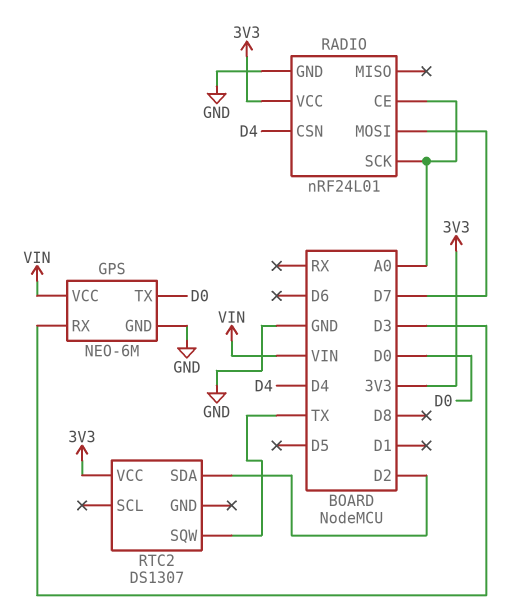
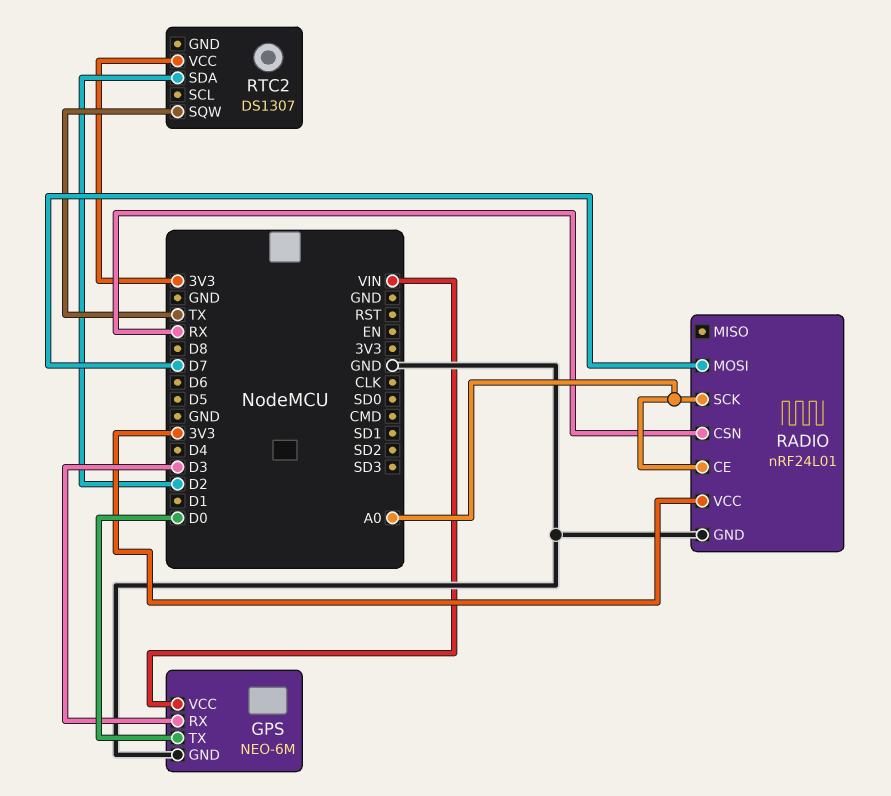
RADIO pin CSN: D4 -> RX

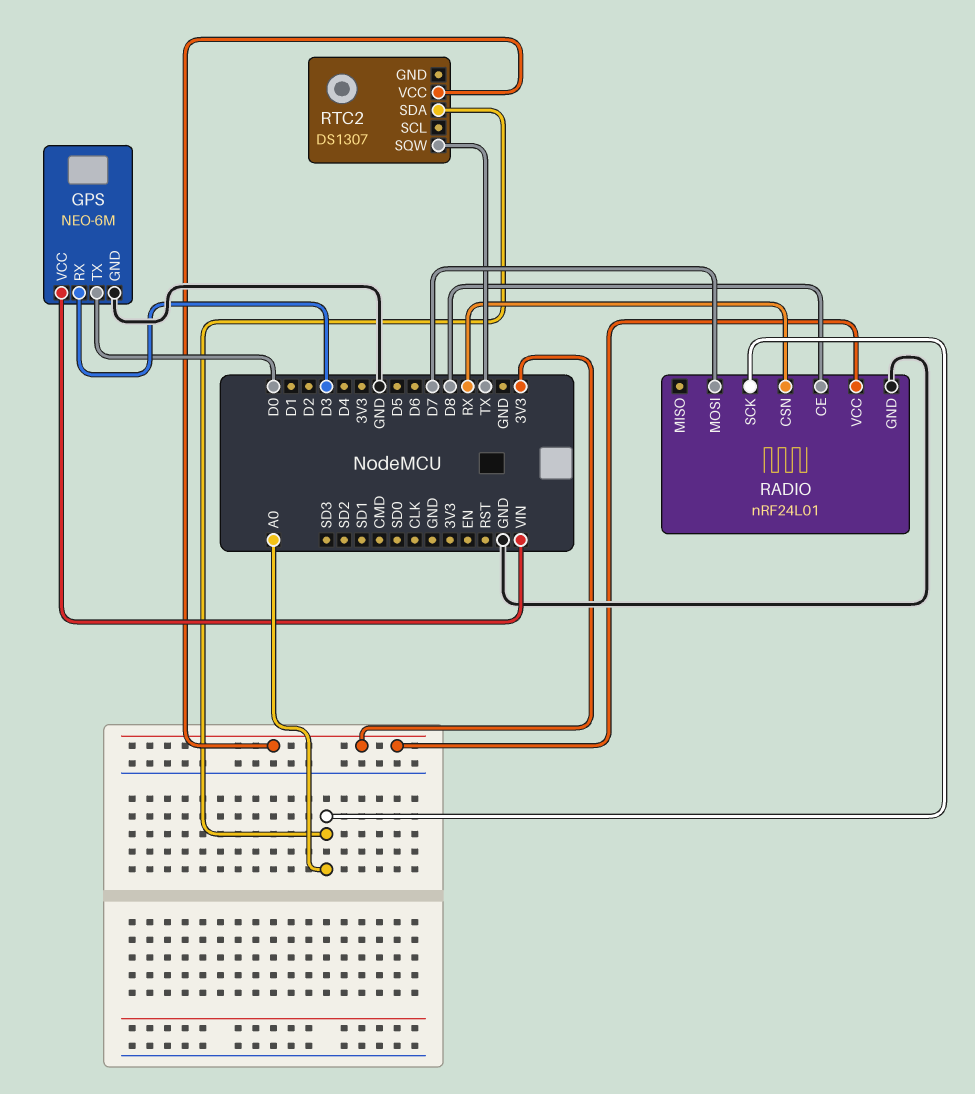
RADIO pin CE: A0 -> D8
RTC2 pin SDA: D2 -> A0

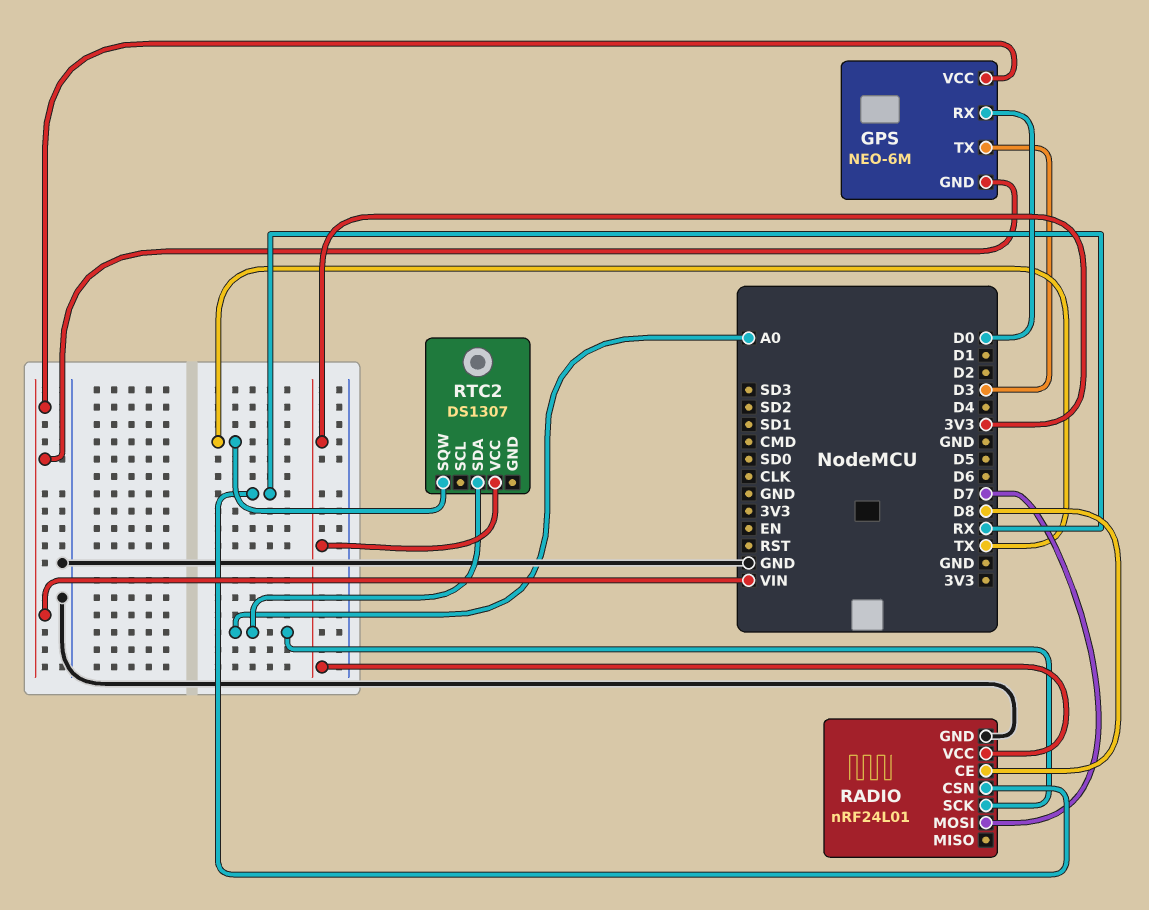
GPS pin GND: GND -> VIN
GPS pin RX: D3 -> D0
GPS pin TX: D0 -> D3

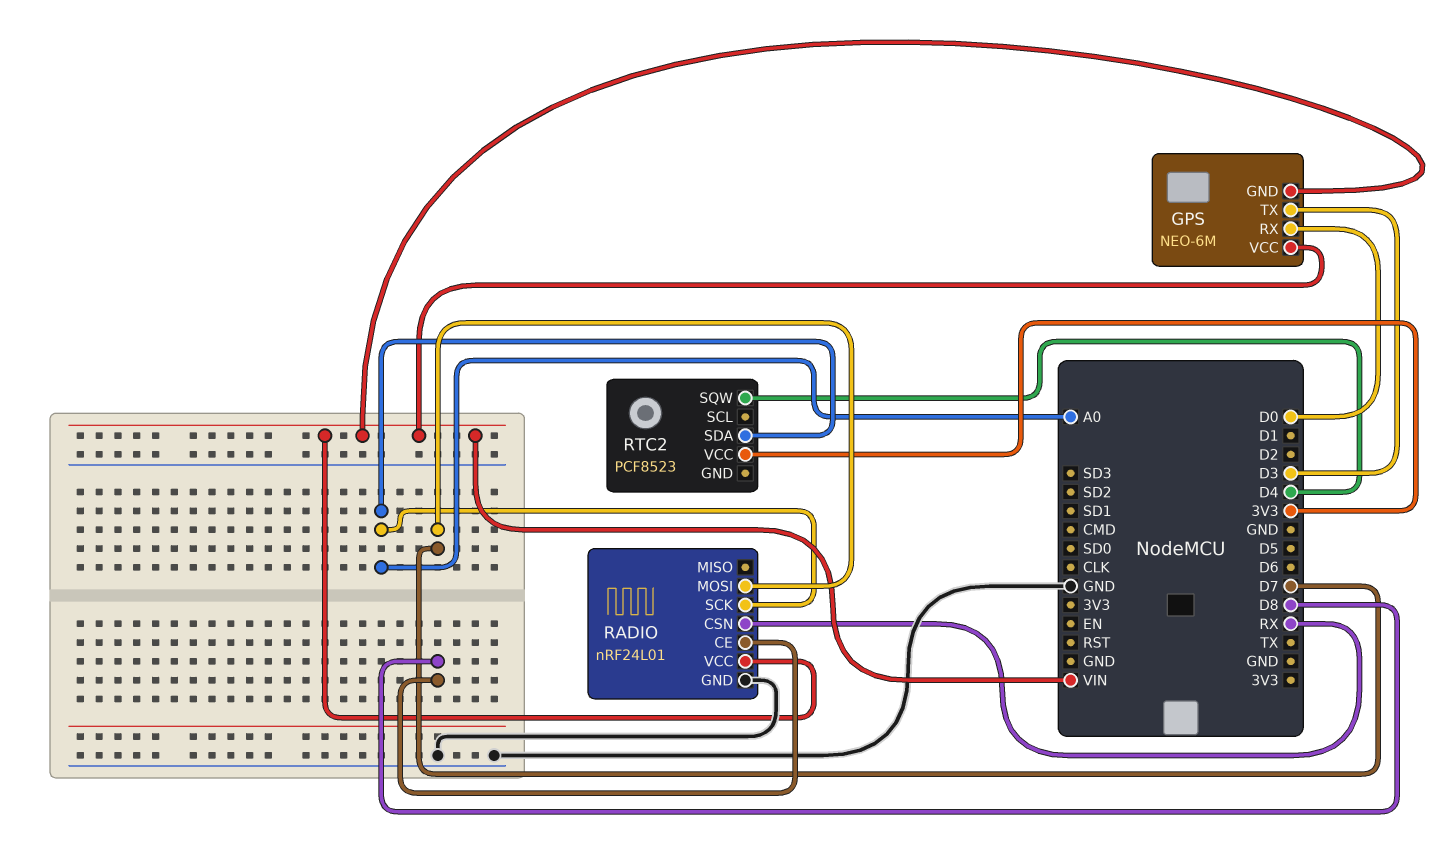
RADIO pin VCC: 3V3 -> VIN
RTC2: DS1307 -> PCF8523
RTC2 pin SQW: TX -> D4

